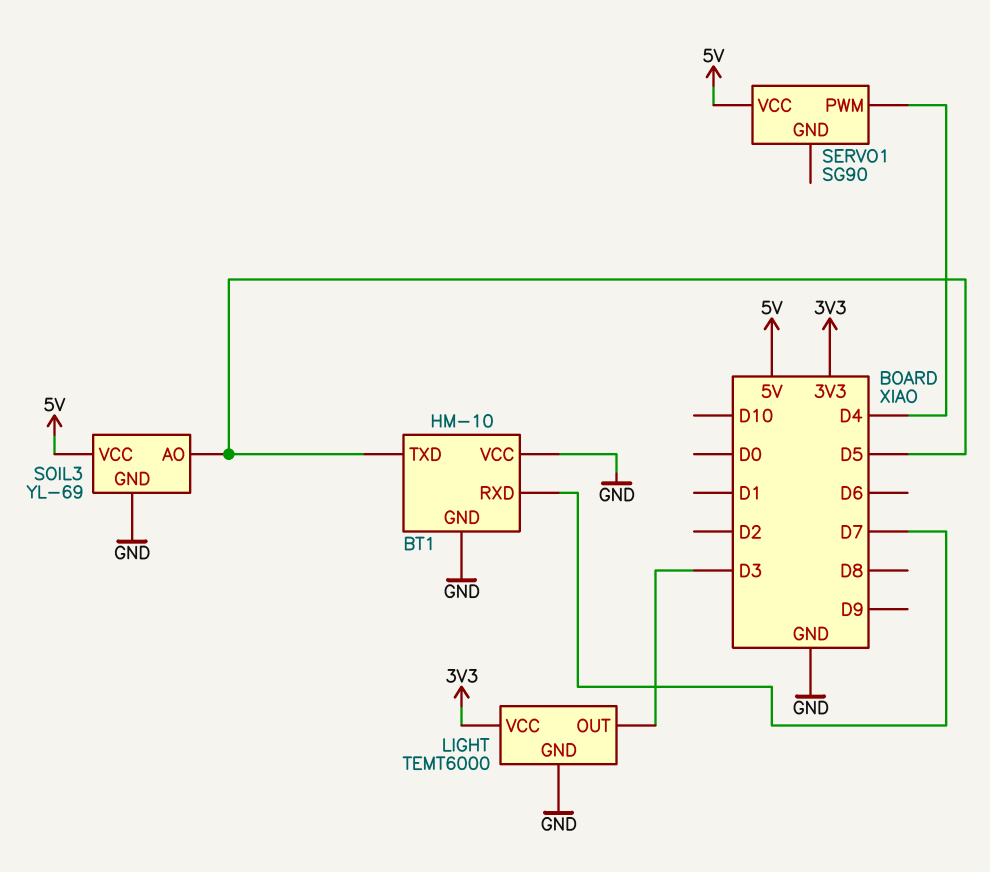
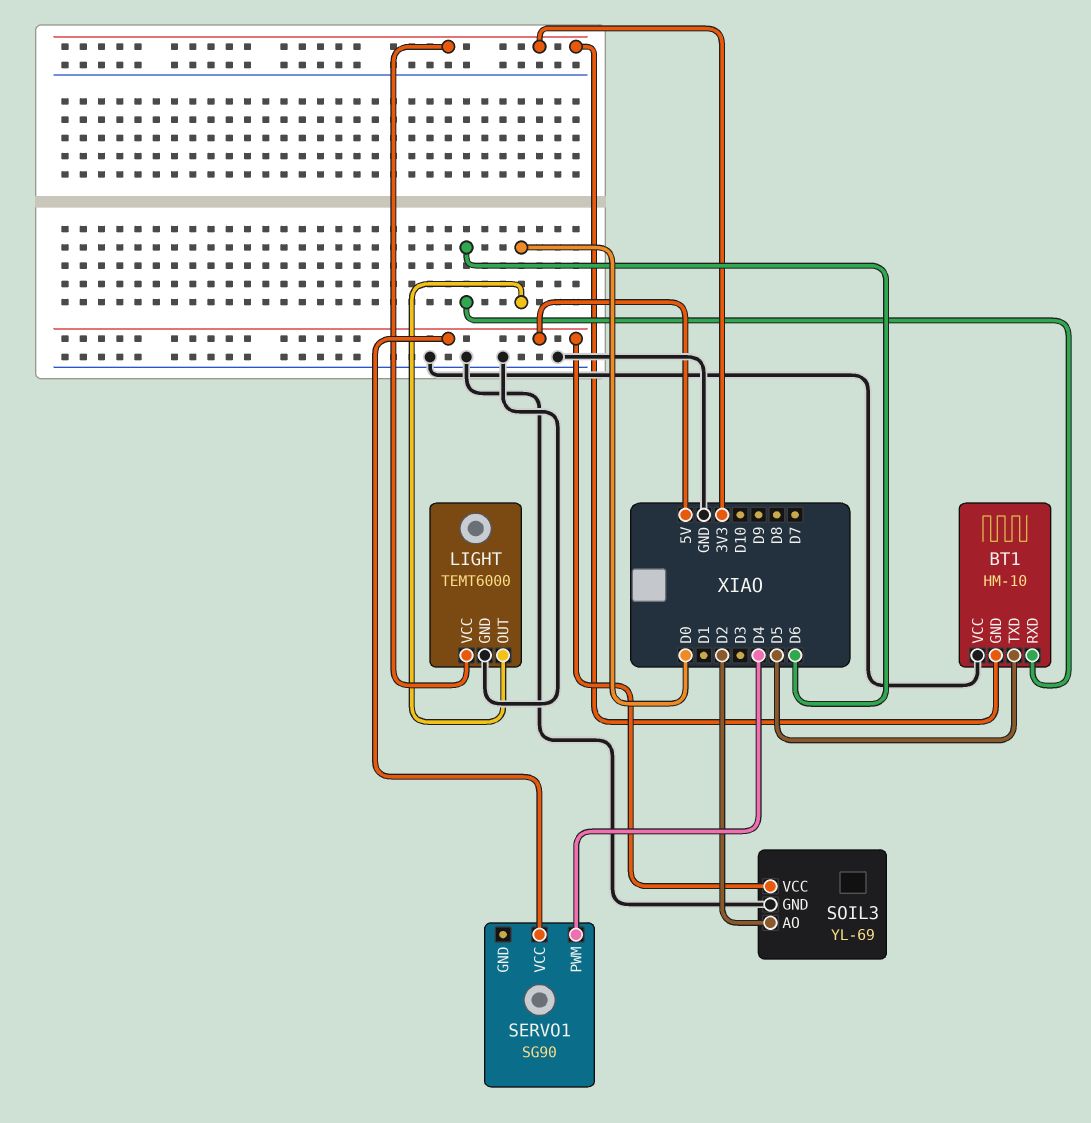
BT1 pin GND: GND -> 3V3
BT1 pin RXD: D7 -> D6
LIGHT pin OUT: D3 -> D0
SOIL3 pin AO: D5 -> D2

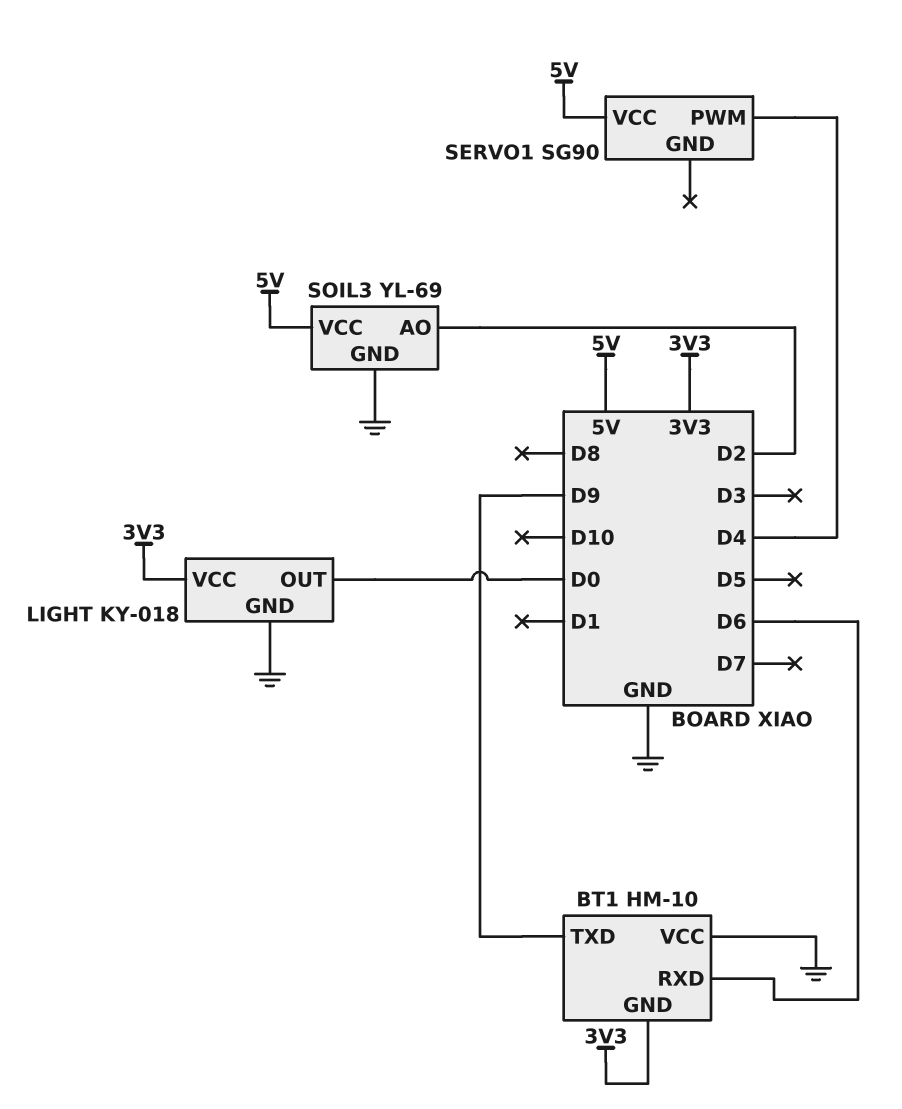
BT1 pin TXD: D5 -> D9
LIGHT: TEMT6000 -> KY-018

